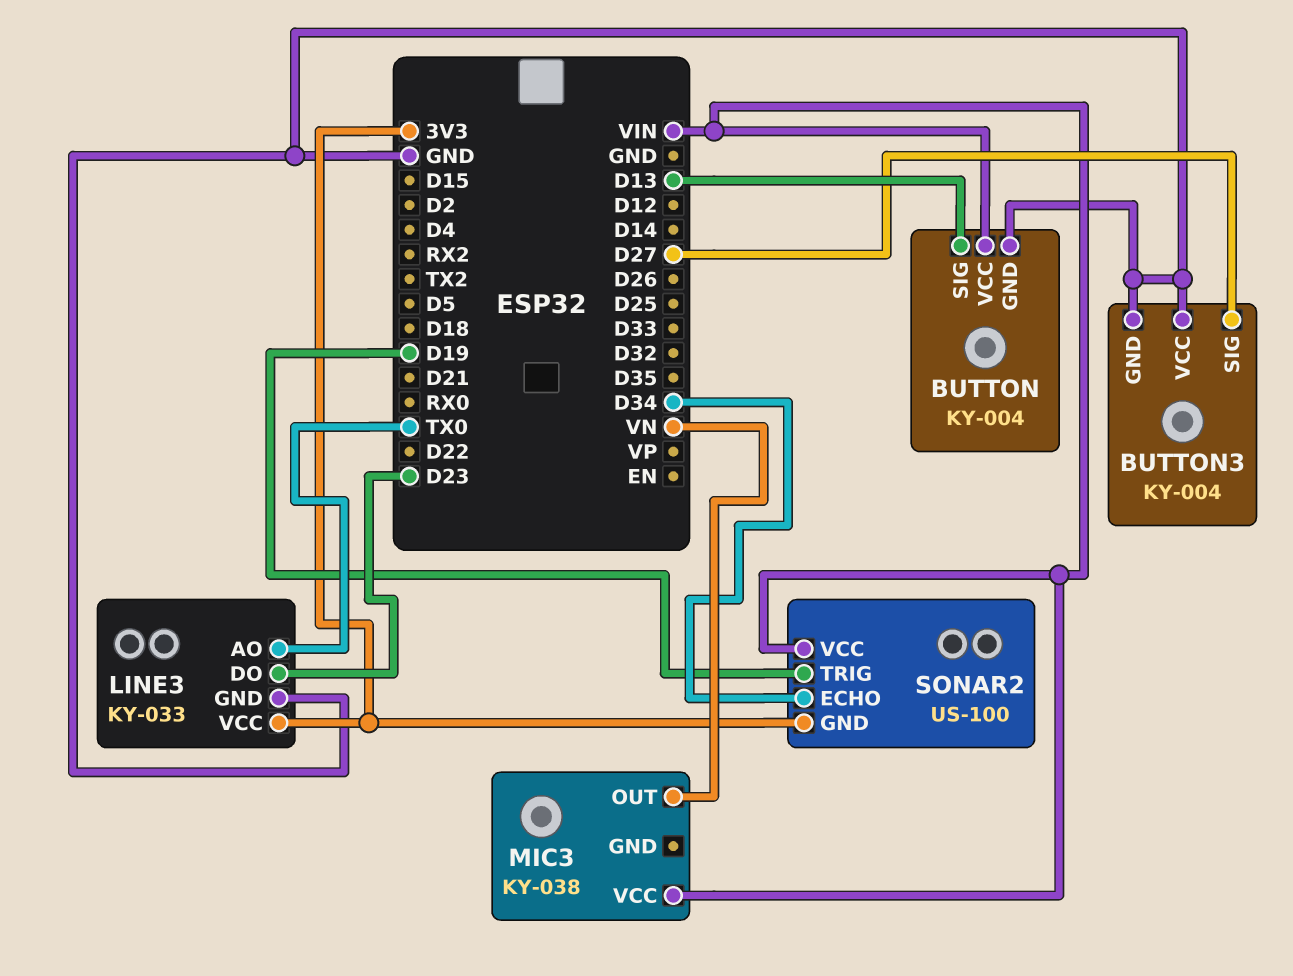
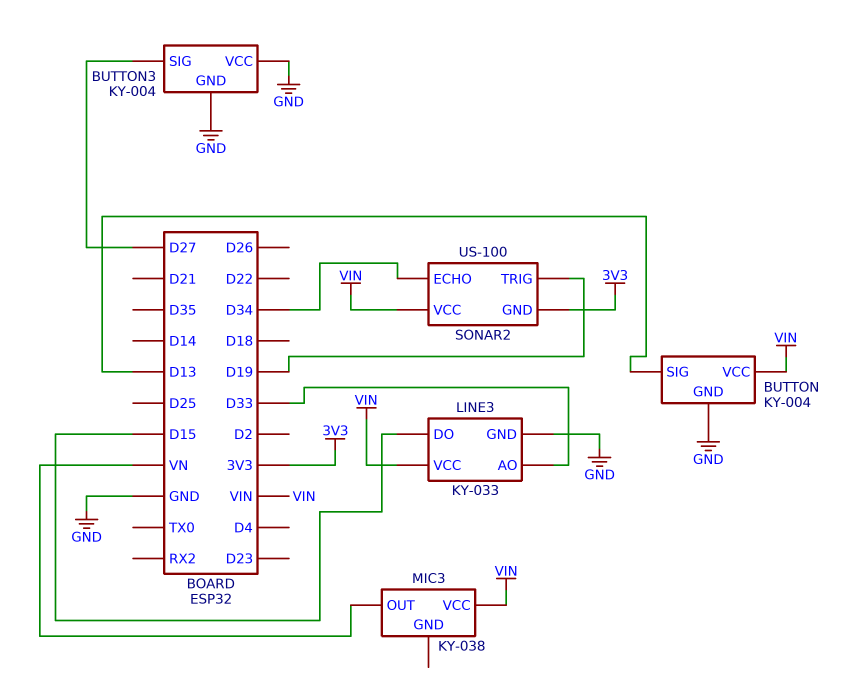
LINE3 pin AO: TX0 -> D33
LINE3 pin DO: D23 -> D15
LINE3 pin VCC: 3V3 -> VIN

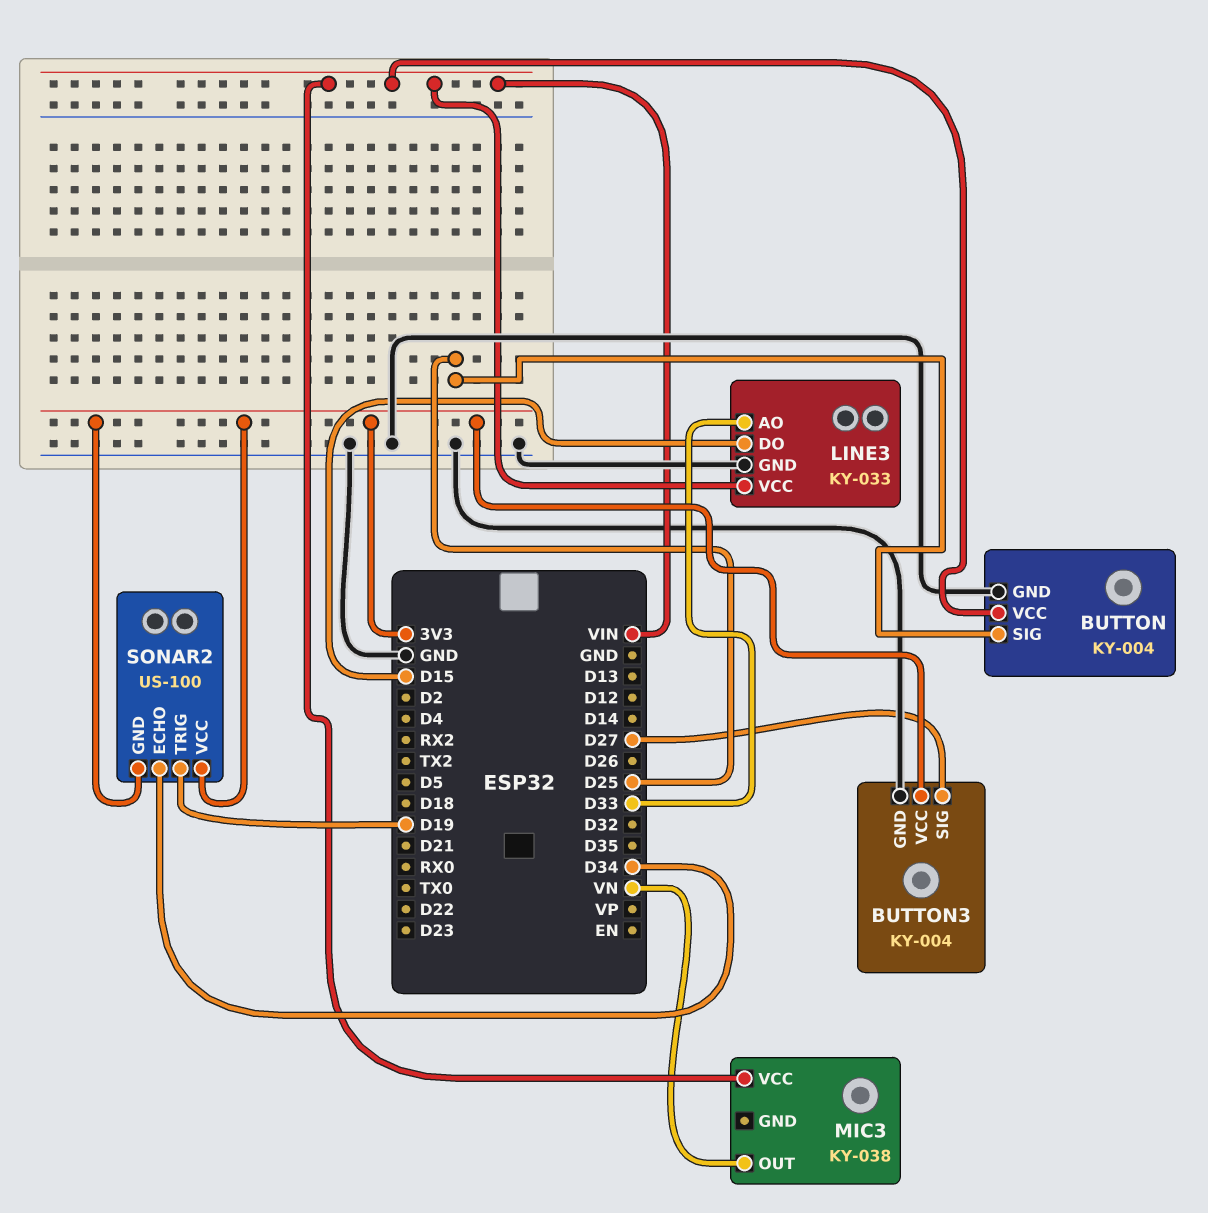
BUTTON pin SIG: D13 -> D25
BUTTON3 pin VCC: GND -> 3V3
SONAR2 pin VCC: VIN -> 3V3

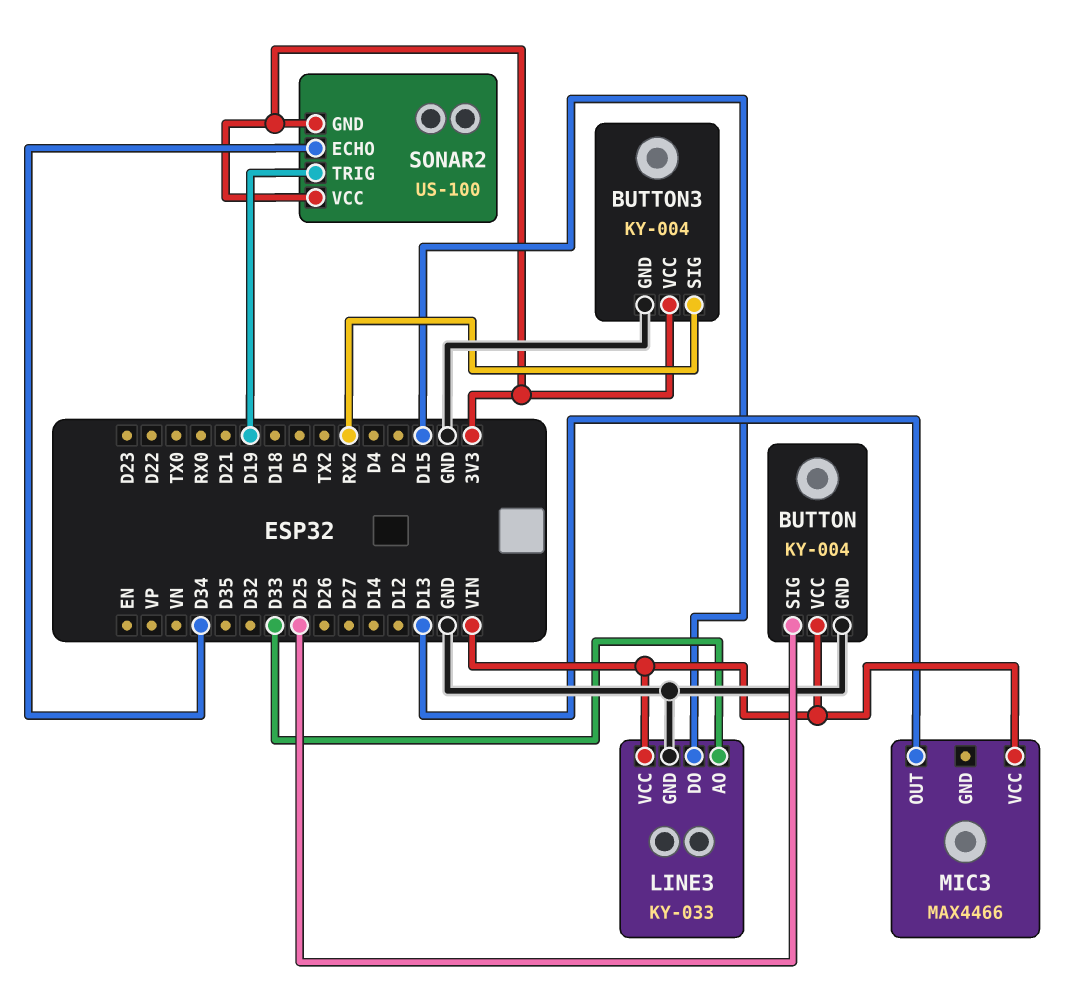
BUTTON3 pin SIG: D27 -> RX2
MIC3: KY-038 -> MAX4466
MIC3 pin OUT: VN -> D13

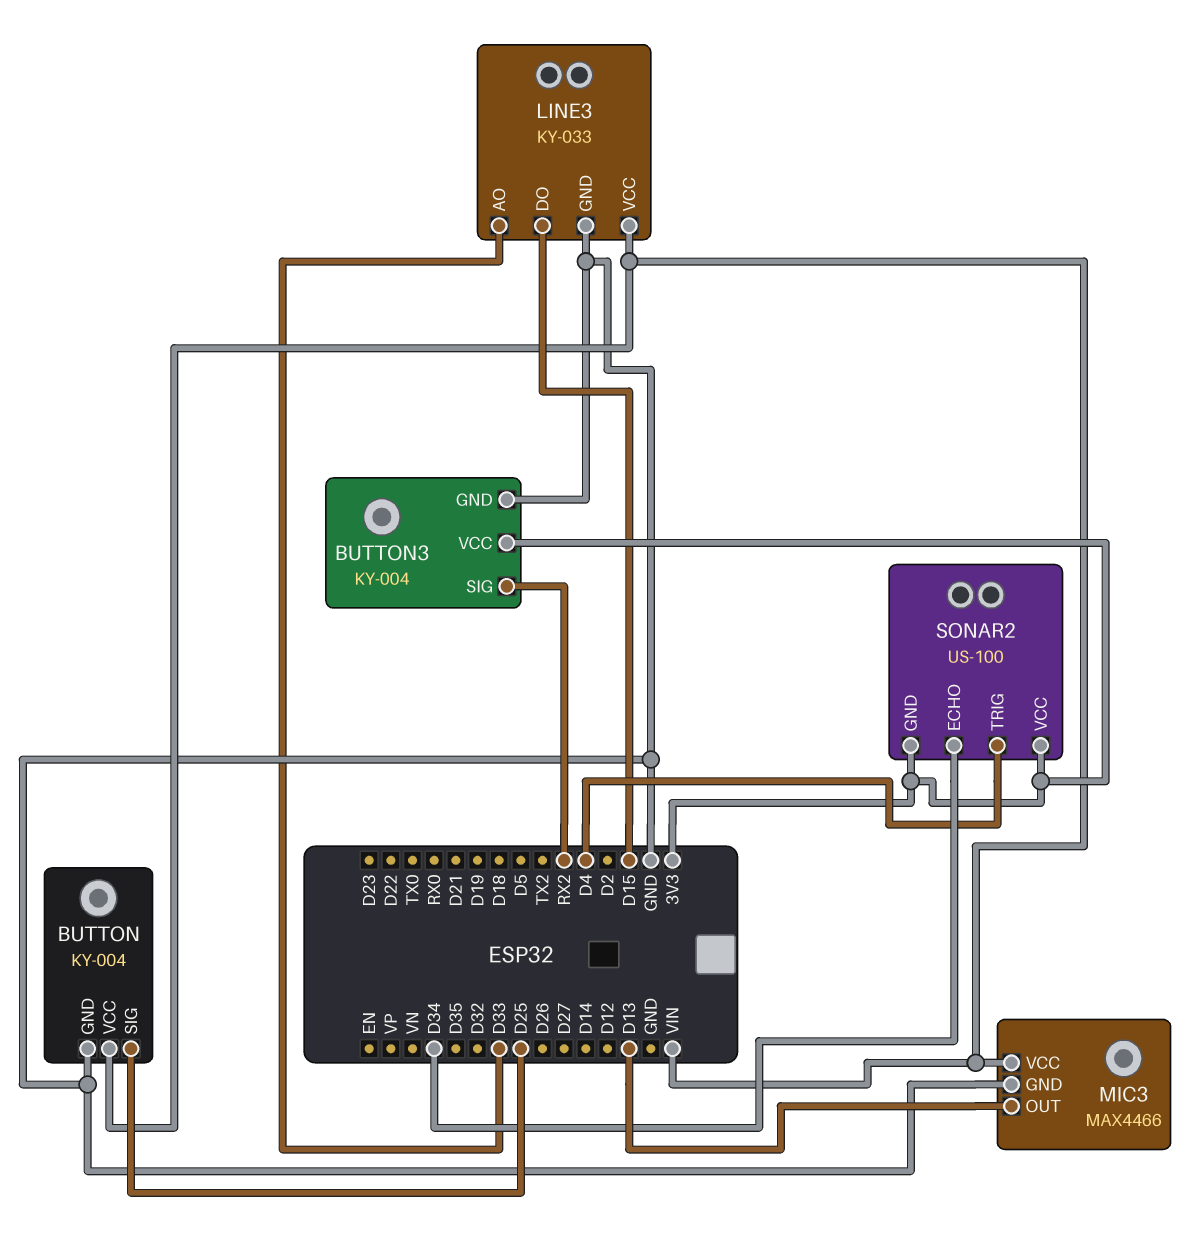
MIC3 pin GND: none -> GND
SONAR2 pin TRIG: D19 -> D4

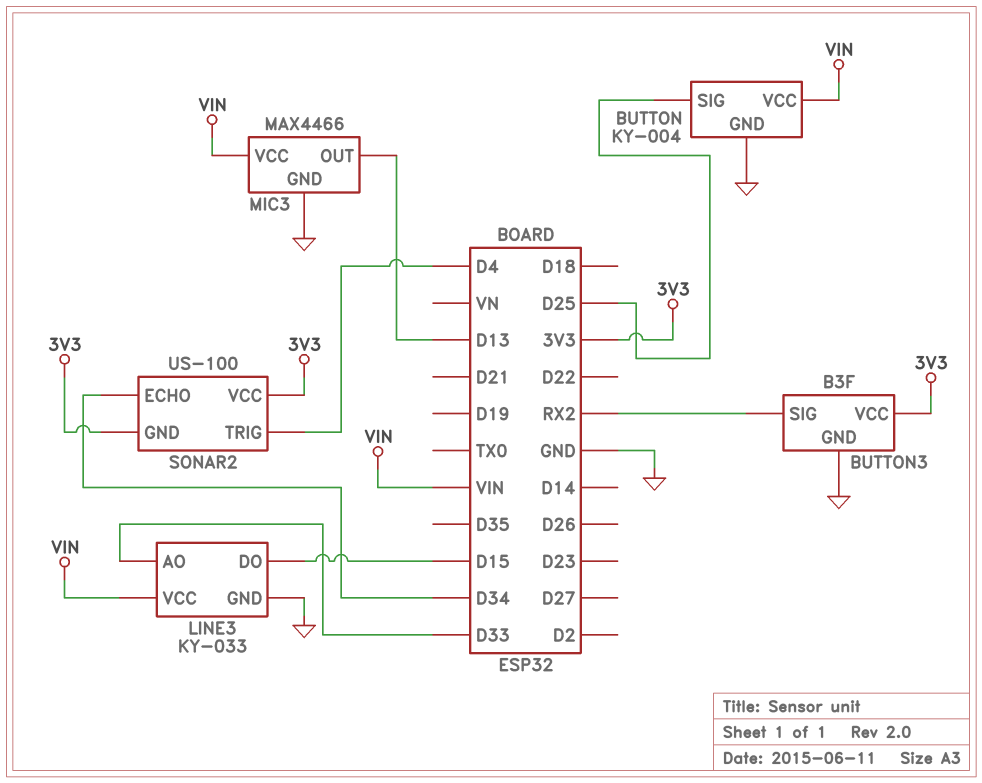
BUTTON3: KY-004 -> B3F

